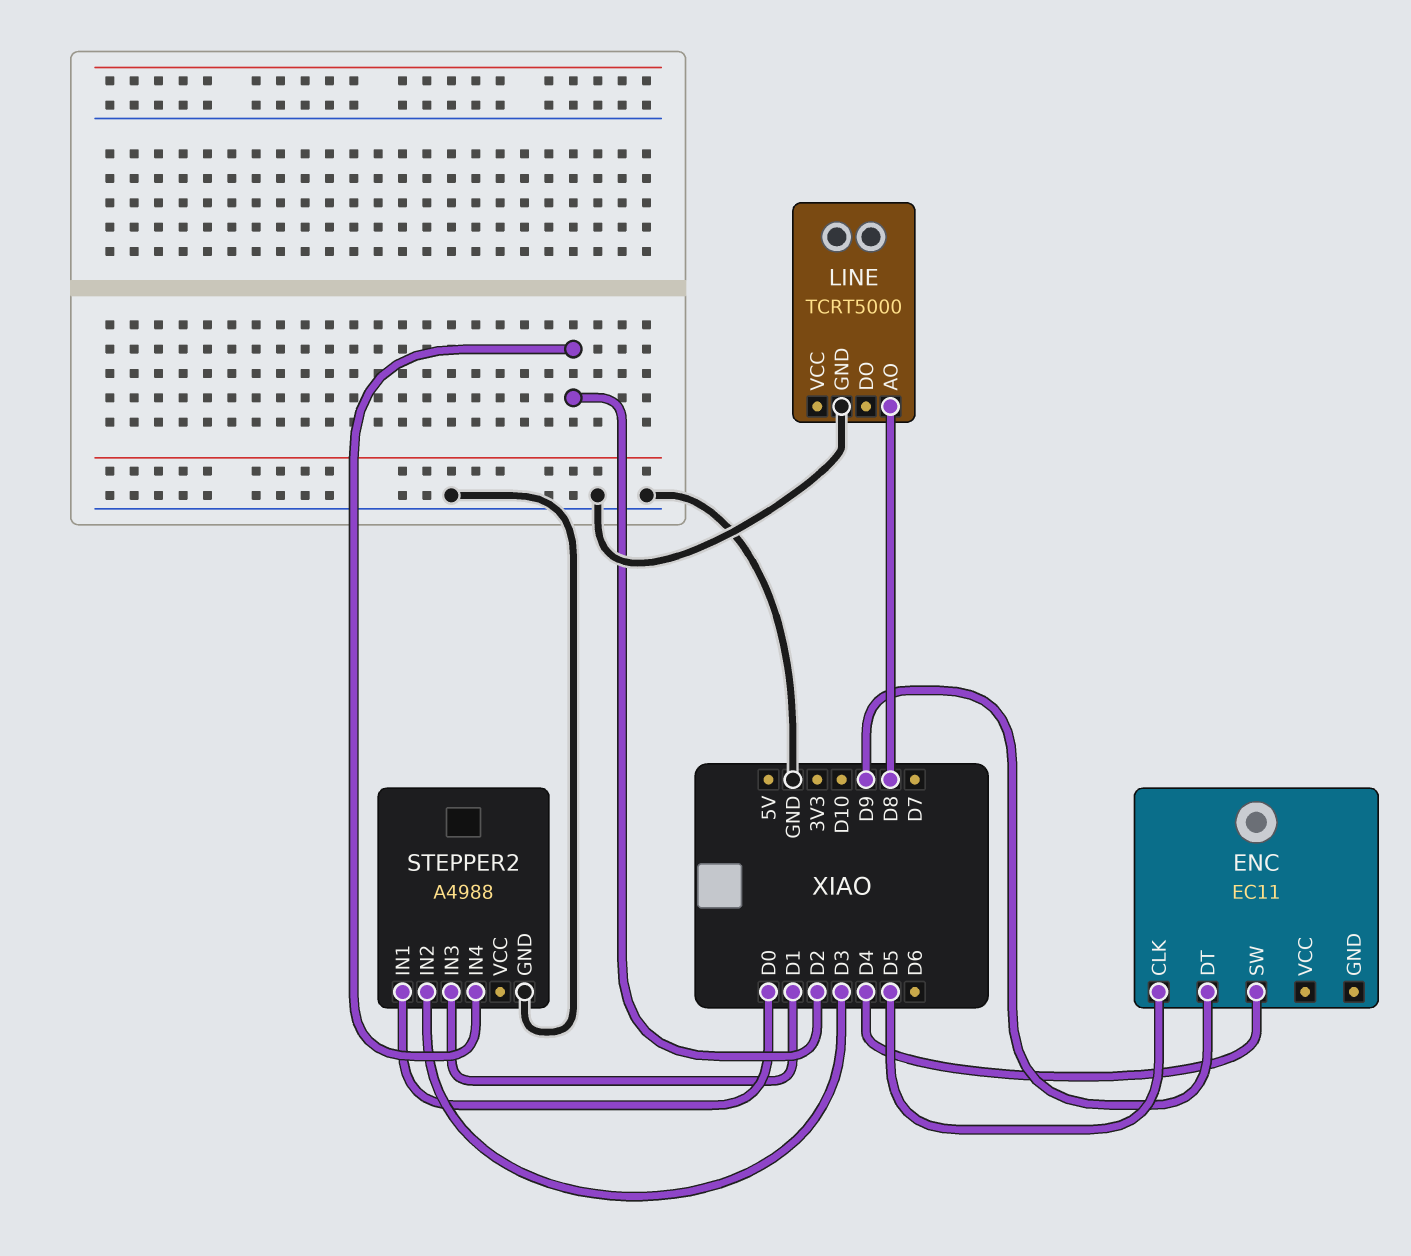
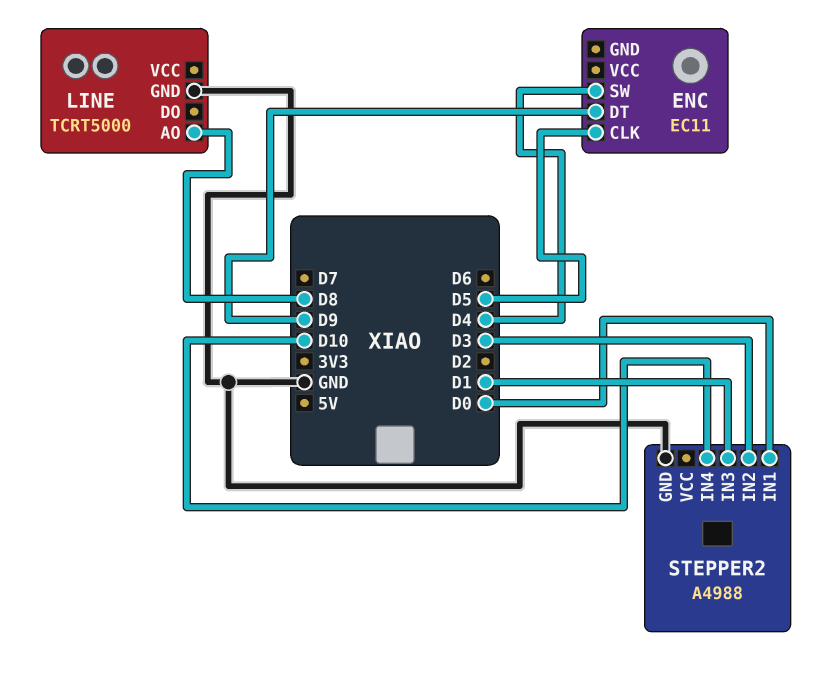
STEPPER2 pin IN4: D2 -> D10

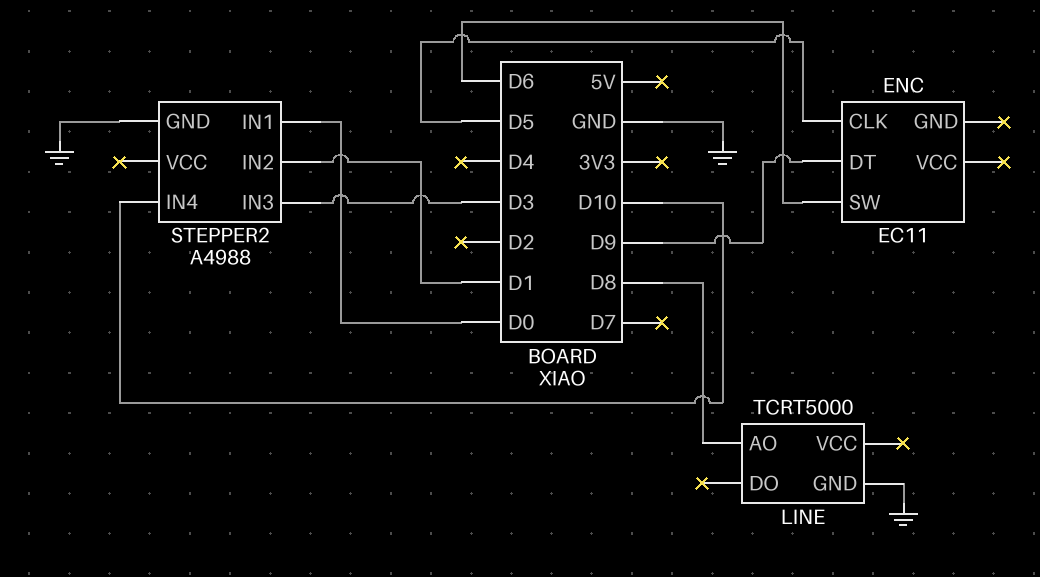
ENC pin SW: D4 -> D6
STEPPER2 pin IN2: D3 -> D1
STEPPER2 pin IN3: D1 -> D3

